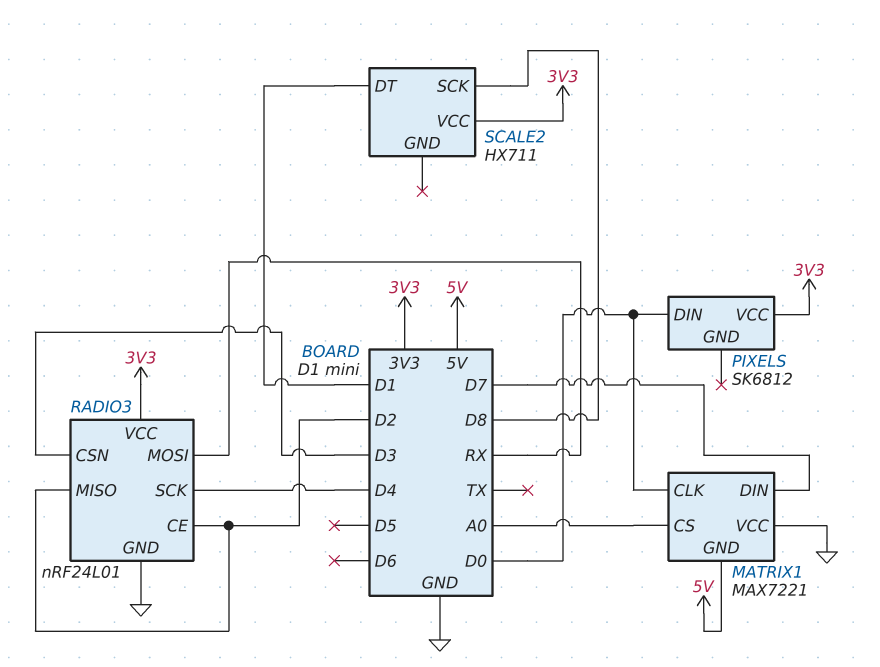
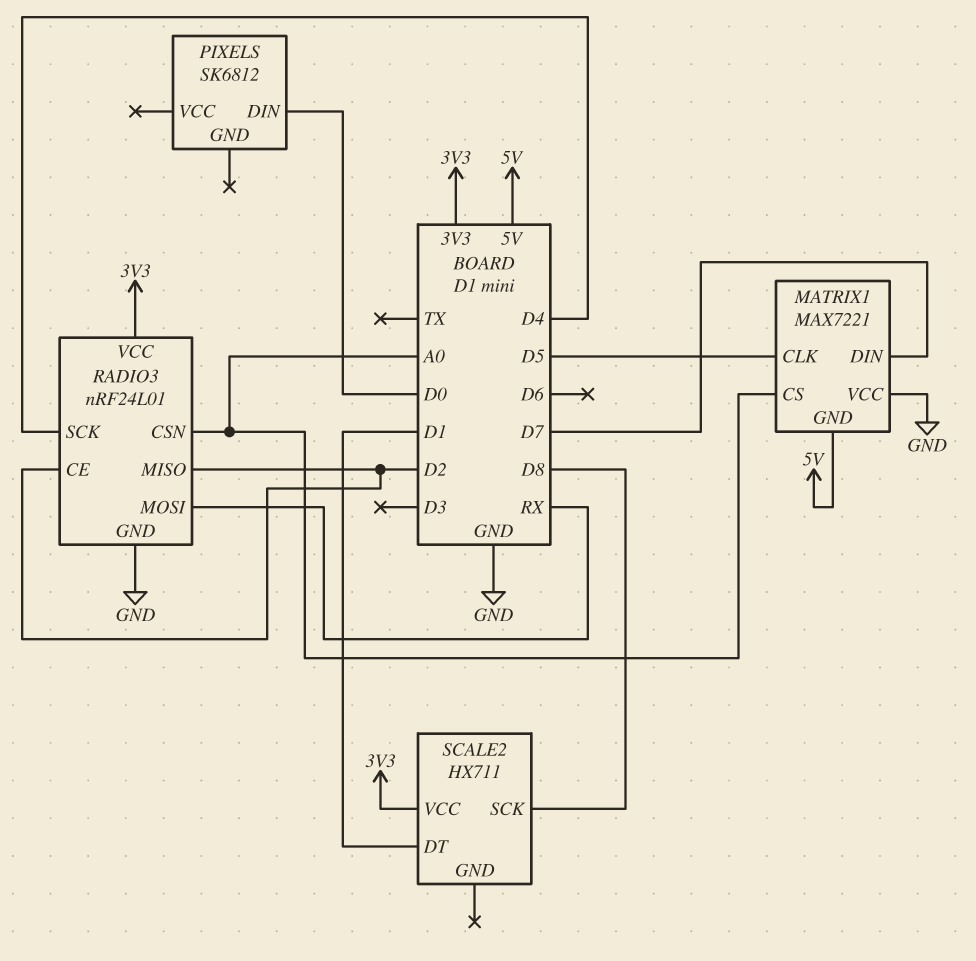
MATRIX1 pin CLK: D0 -> D5
PIXELS pin VCC: 3V3 -> none
RADIO3 pin CSN: D3 -> A0

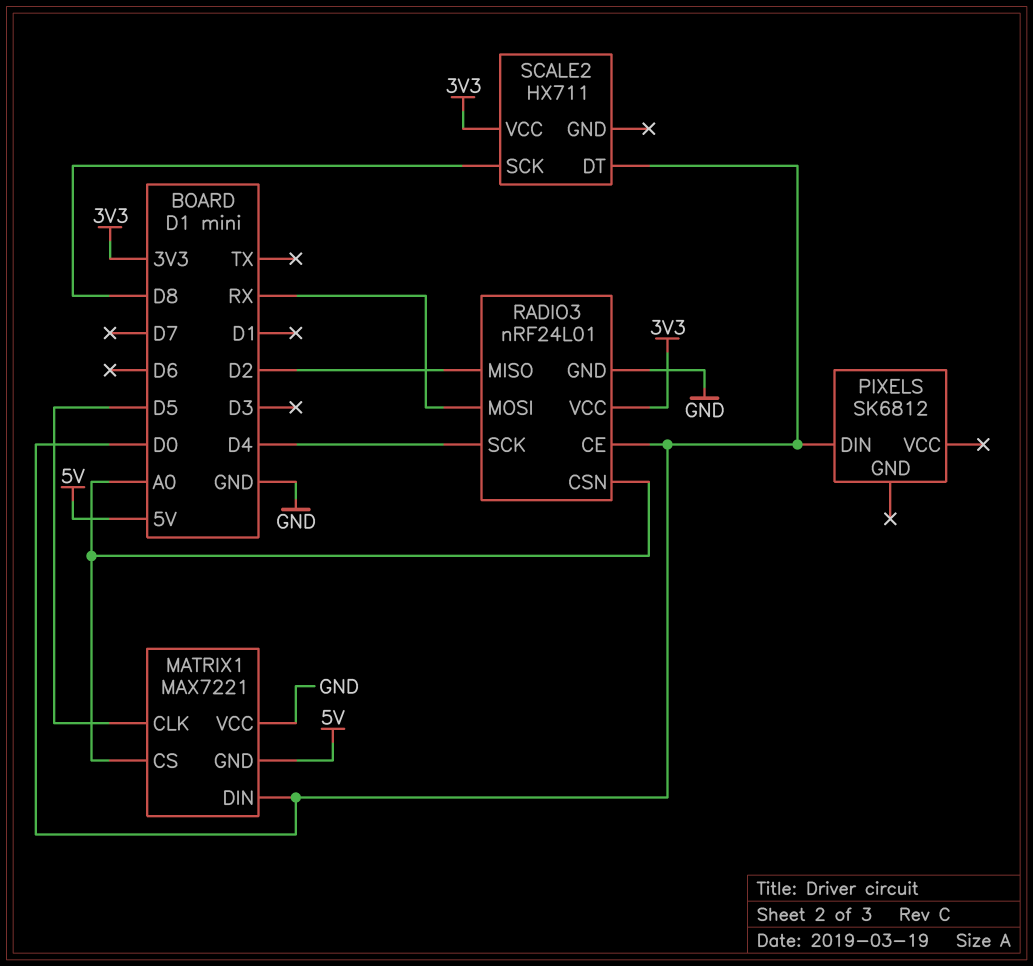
MATRIX1 pin DIN: D7 -> D0
RADIO3 pin CE: D2 -> D0
SCALE2 pin DT: D1 -> D0

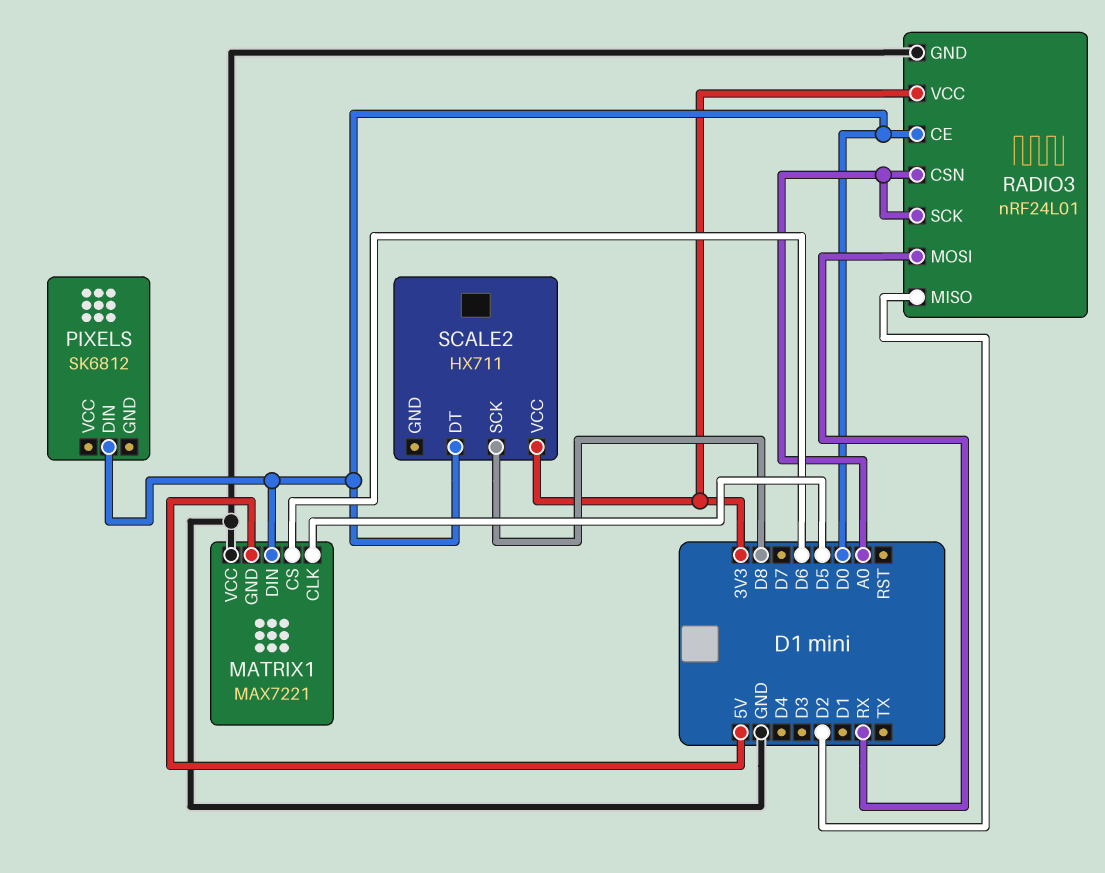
MATRIX1 pin CS: A0 -> D6
RADIO3 pin SCK: D4 -> A0

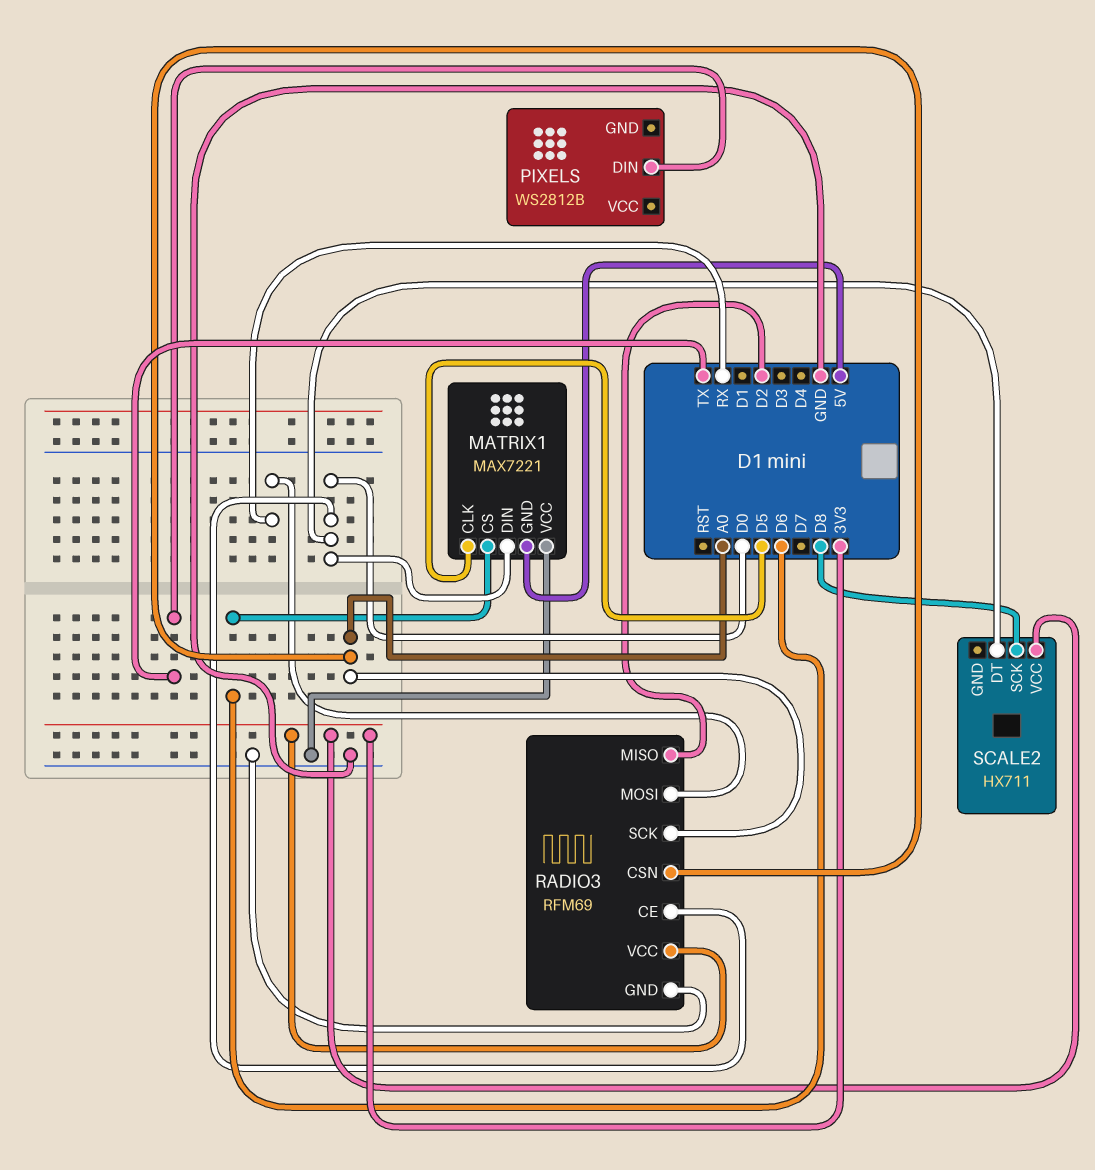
PIXELS: SK6812 -> WS2812B
PIXELS pin DIN: D0 -> TX
RADIO3: nRF24L01 -> RFM69

